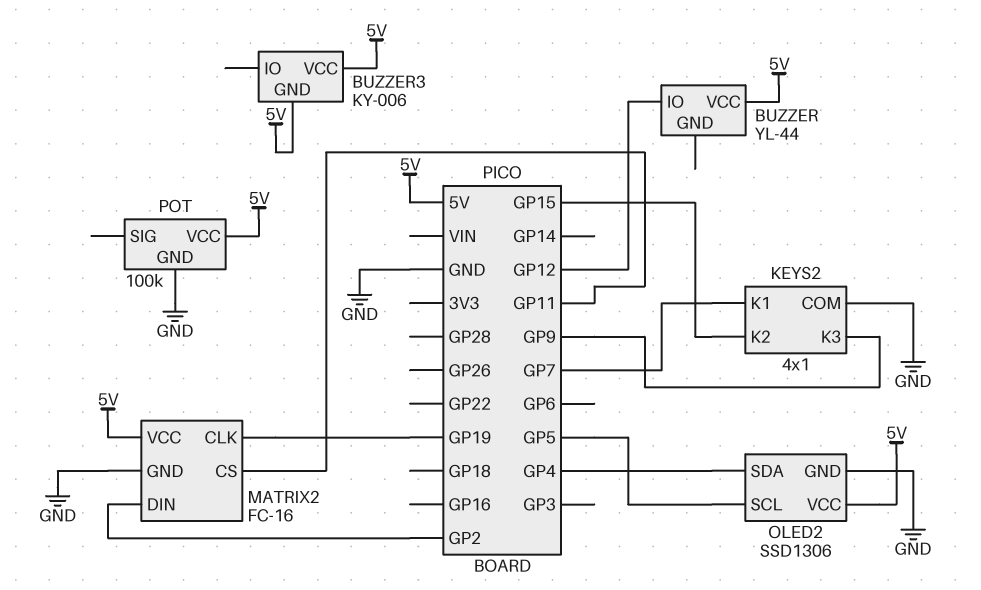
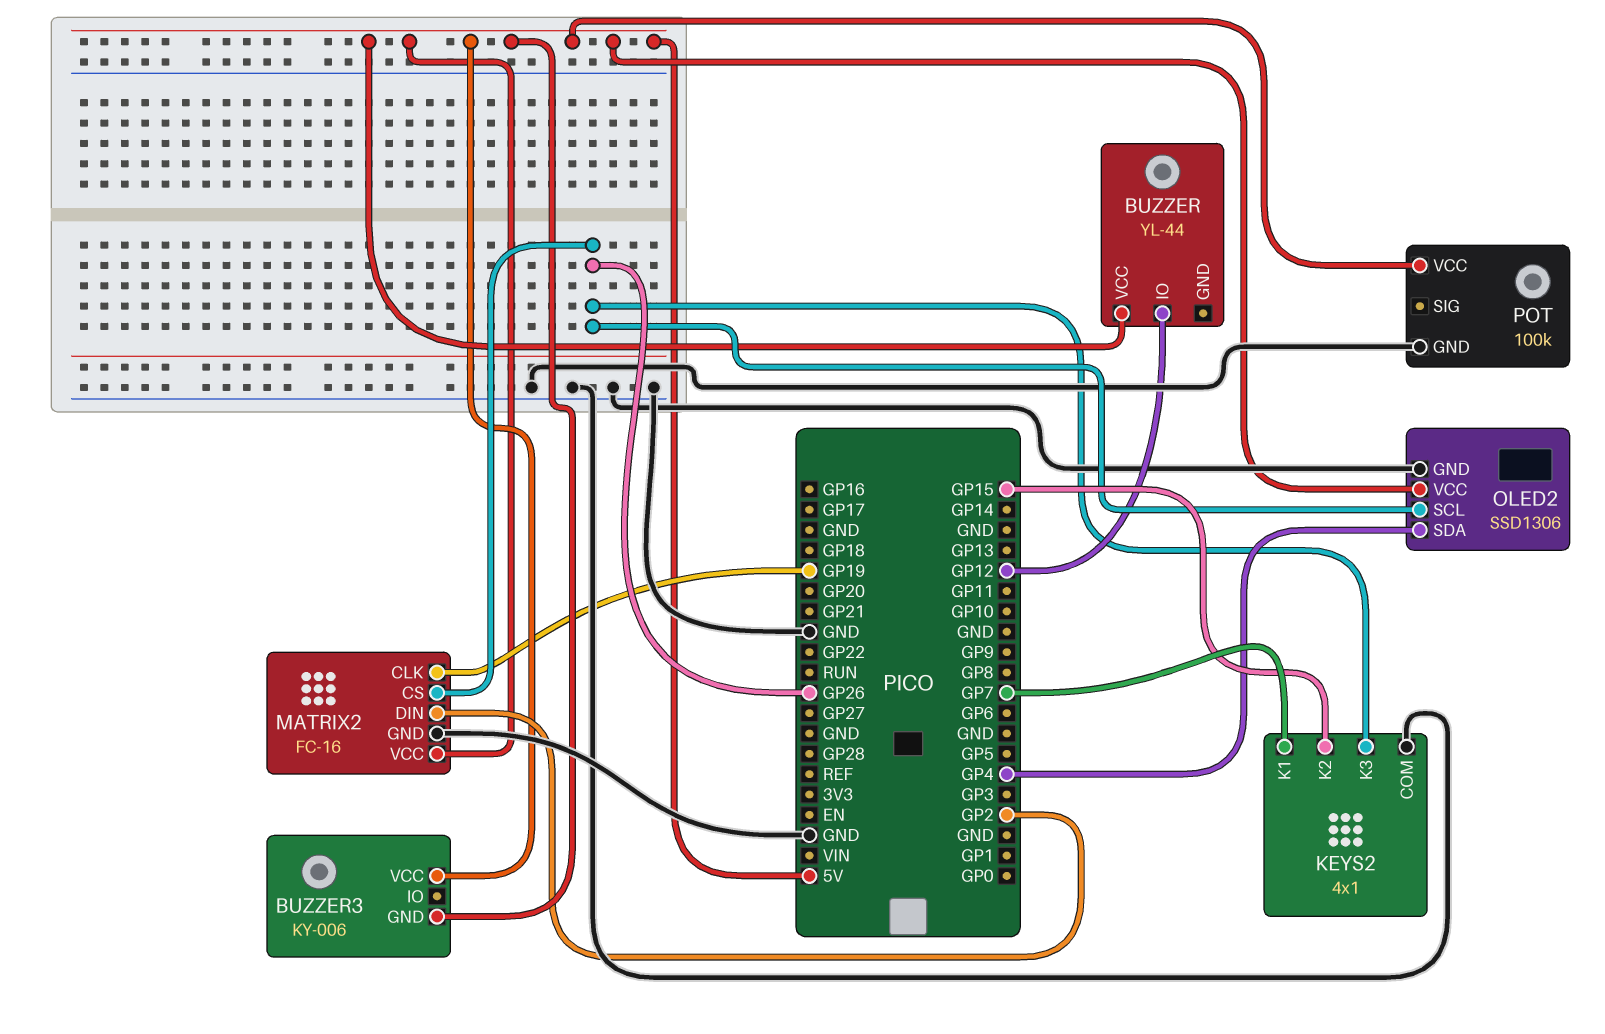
KEYS2 pin K3: GP9 -> GP26
MATRIX2 pin CS: GP11 -> GP26
OLED2 pin SCL: GP5 -> GP26

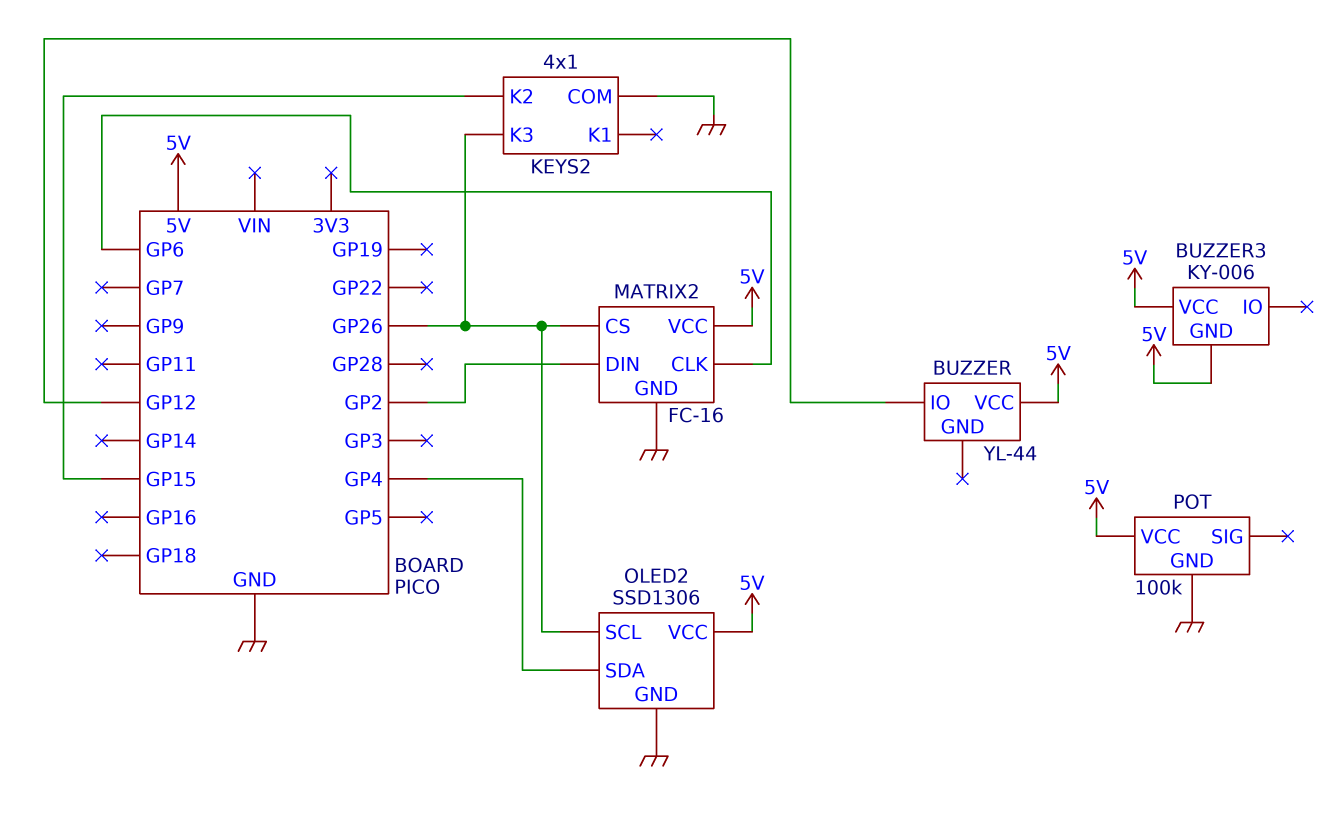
KEYS2 pin K1: GP7 -> none
MATRIX2 pin CLK: GP19 -> GP6

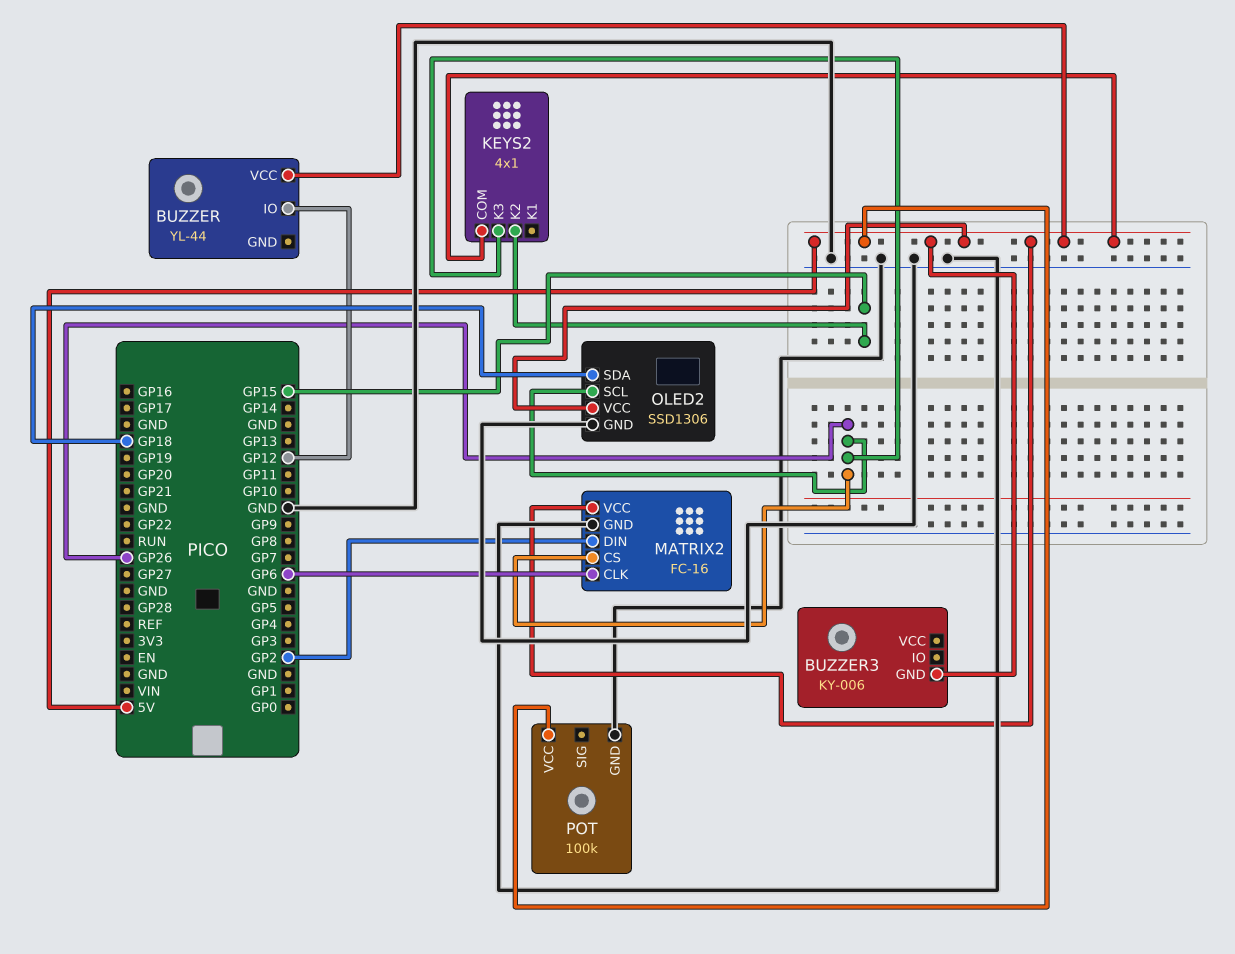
BUZZER3 pin VCC: 5V -> none
KEYS2 pin COM: GND -> 5V
OLED2 pin SDA: GP4 -> GP18

